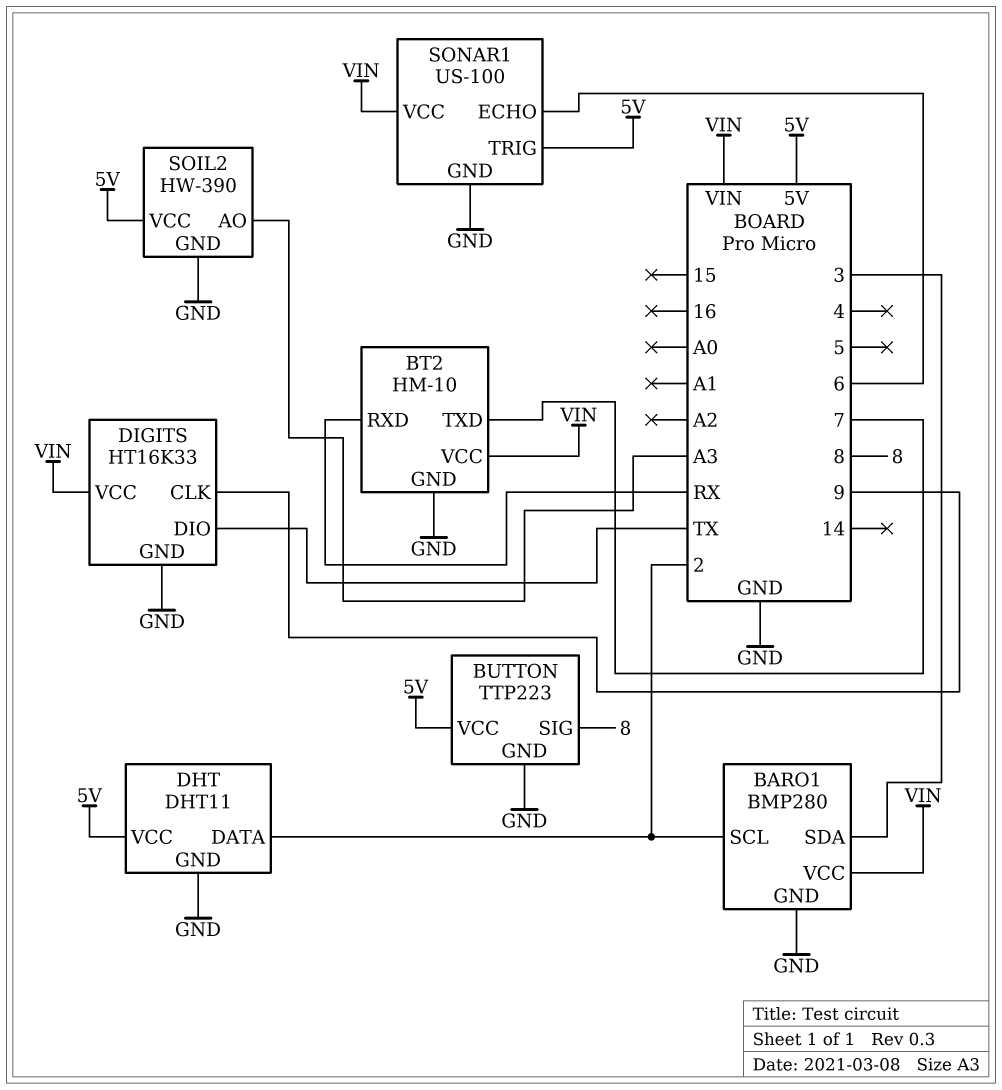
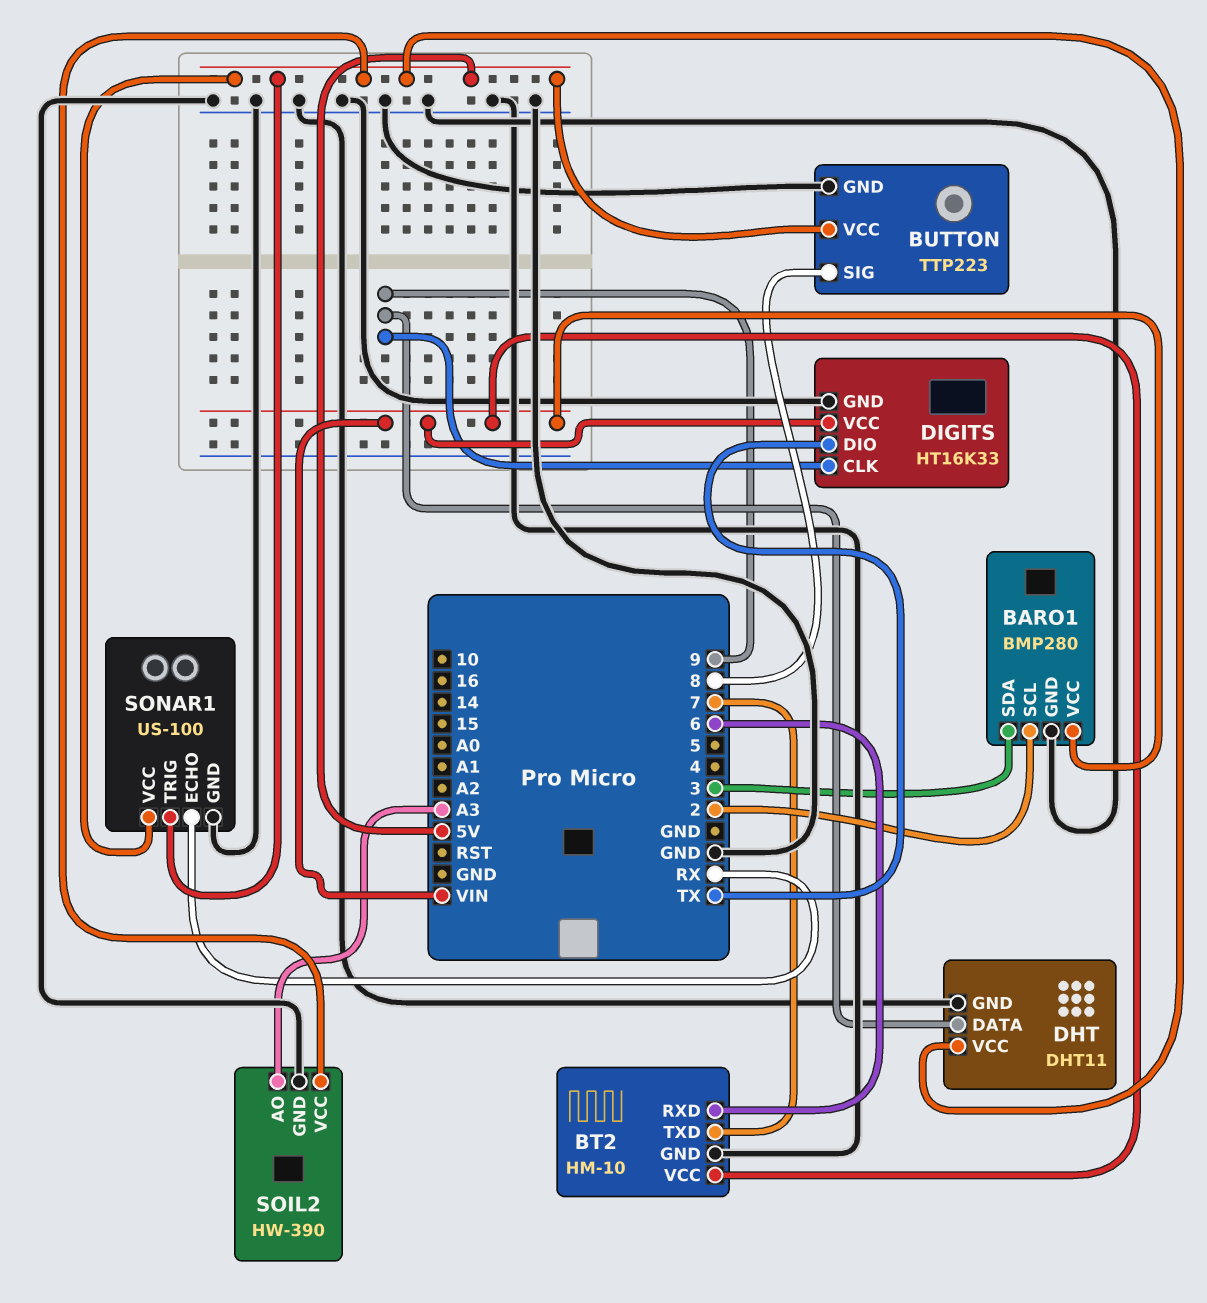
BT2 pin RXD: RX -> 6
DHT pin DATA: 2 -> 9
SONAR1 pin ECHO: 6 -> RX
SONAR1 pin VCC: VIN -> 5V

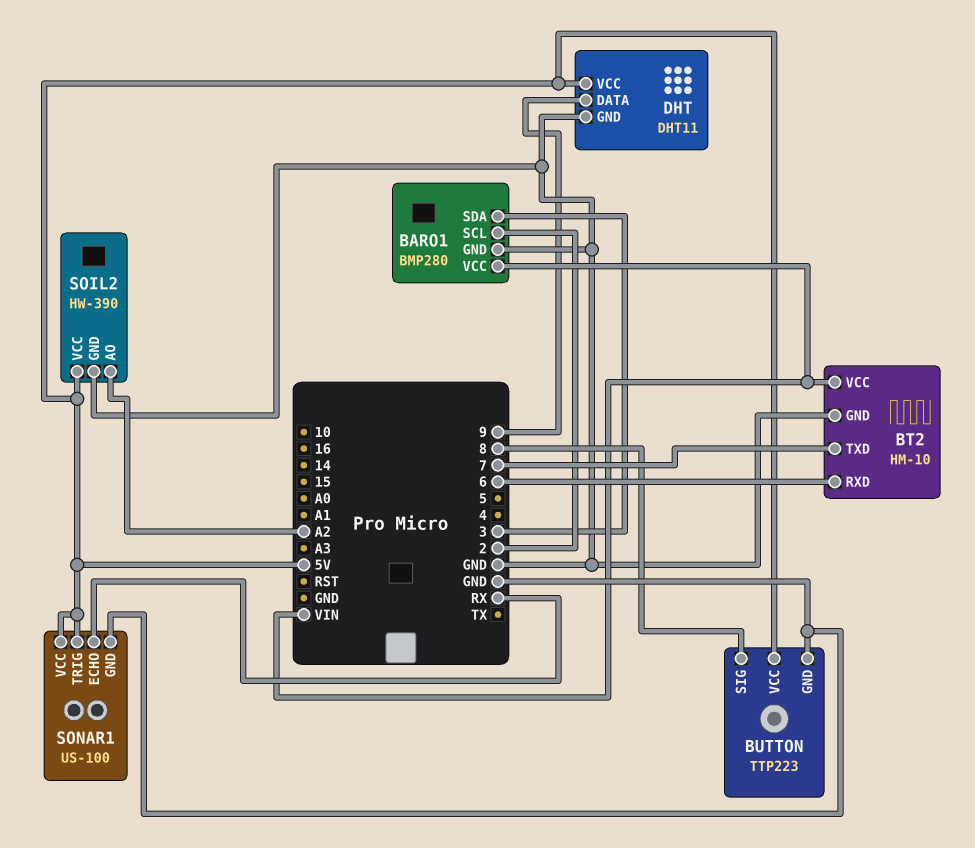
DIGITS: HT16K33 -> none
DIGITS pin CLK: 9 -> none
DIGITS pin DIO: TX -> none
DIGITS pin GND: GND -> none
DIGITS pin VCC: VIN -> none
SOIL2 pin AO: A3 -> A2

